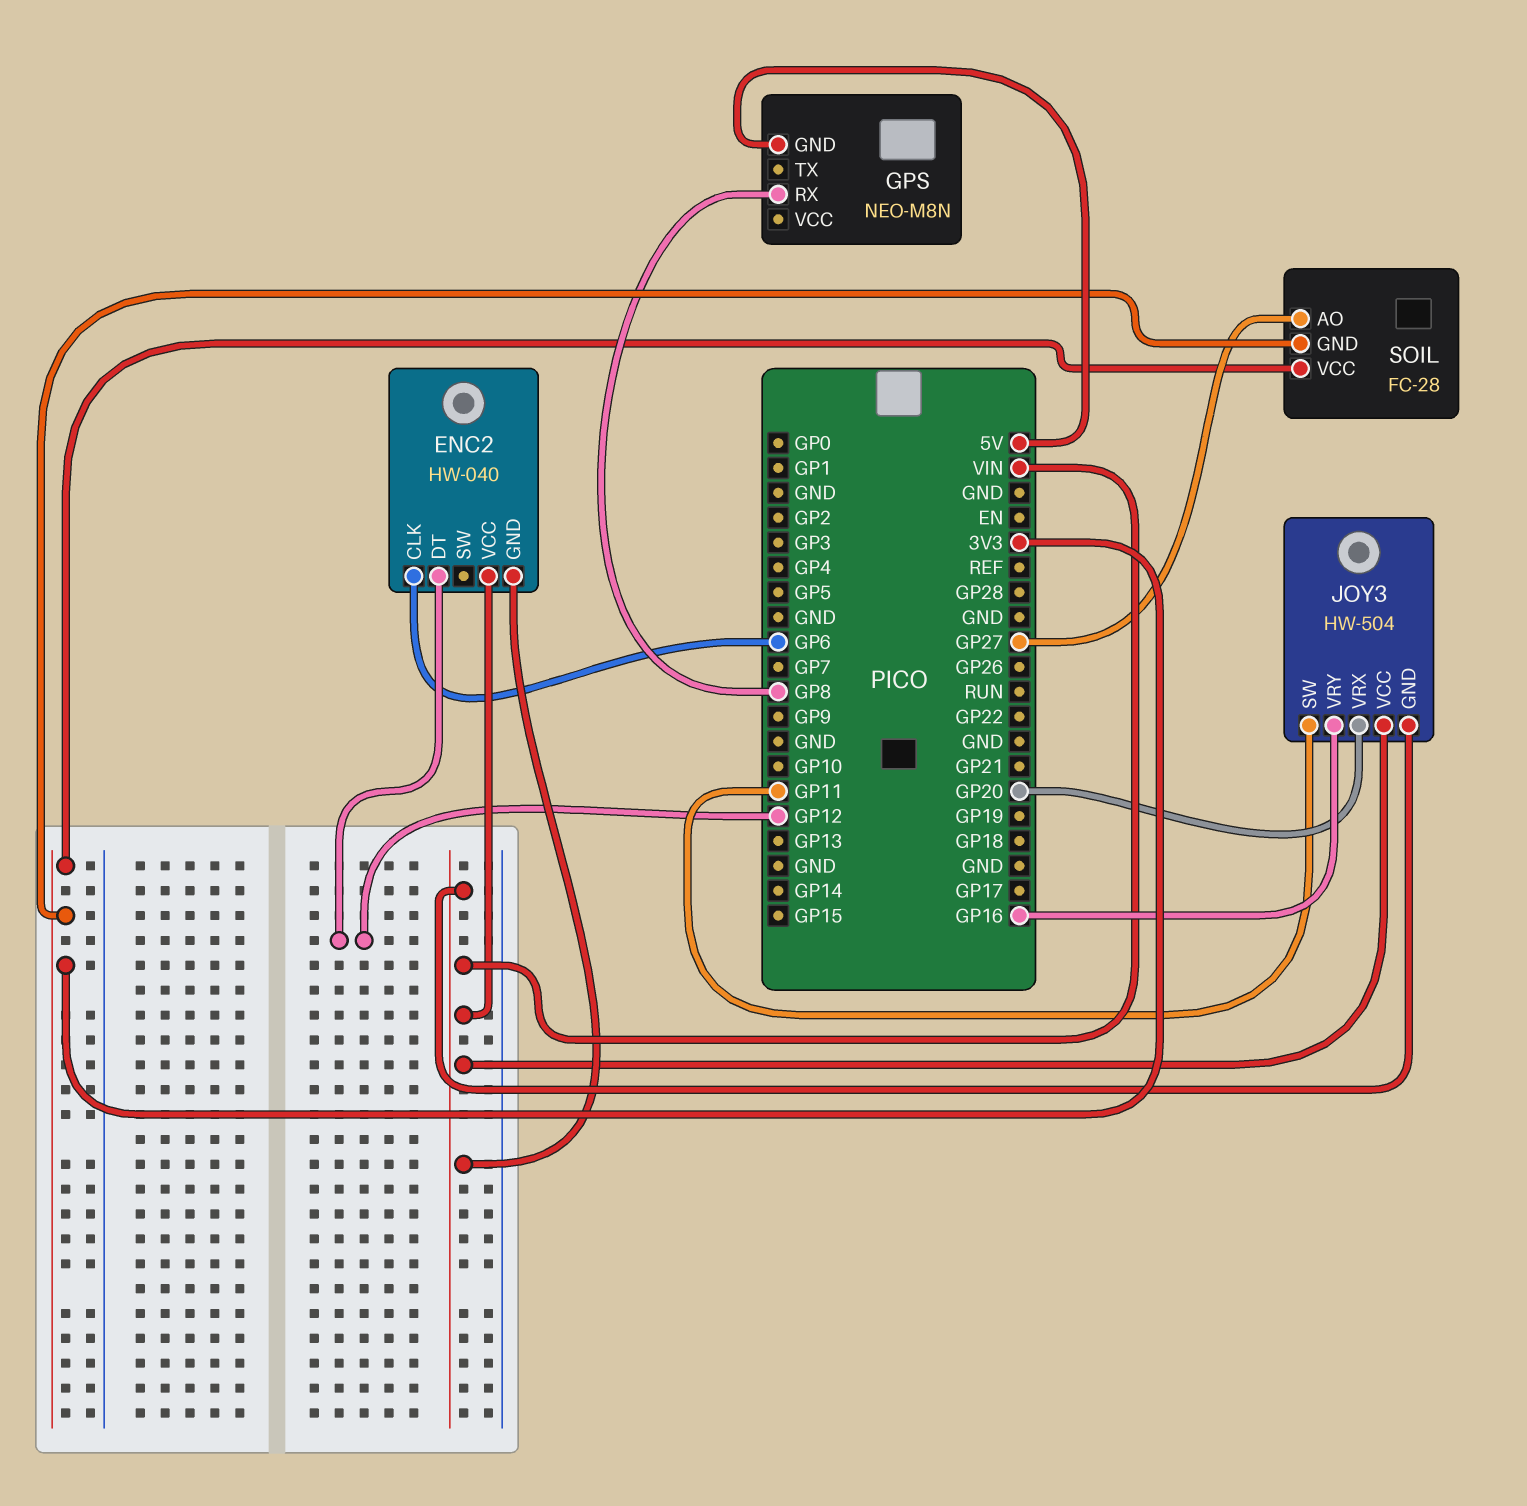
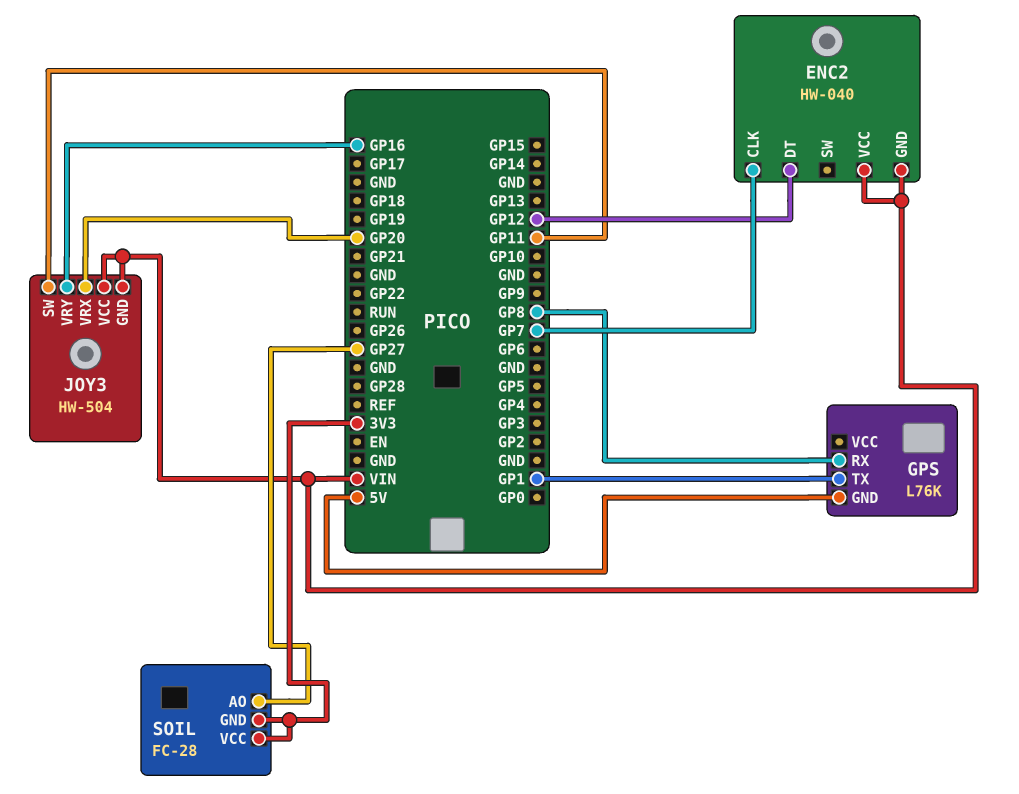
ENC2 pin CLK: GP6 -> GP7
GPS: NEO-M8N -> L76K
GPS pin TX: none -> GP1

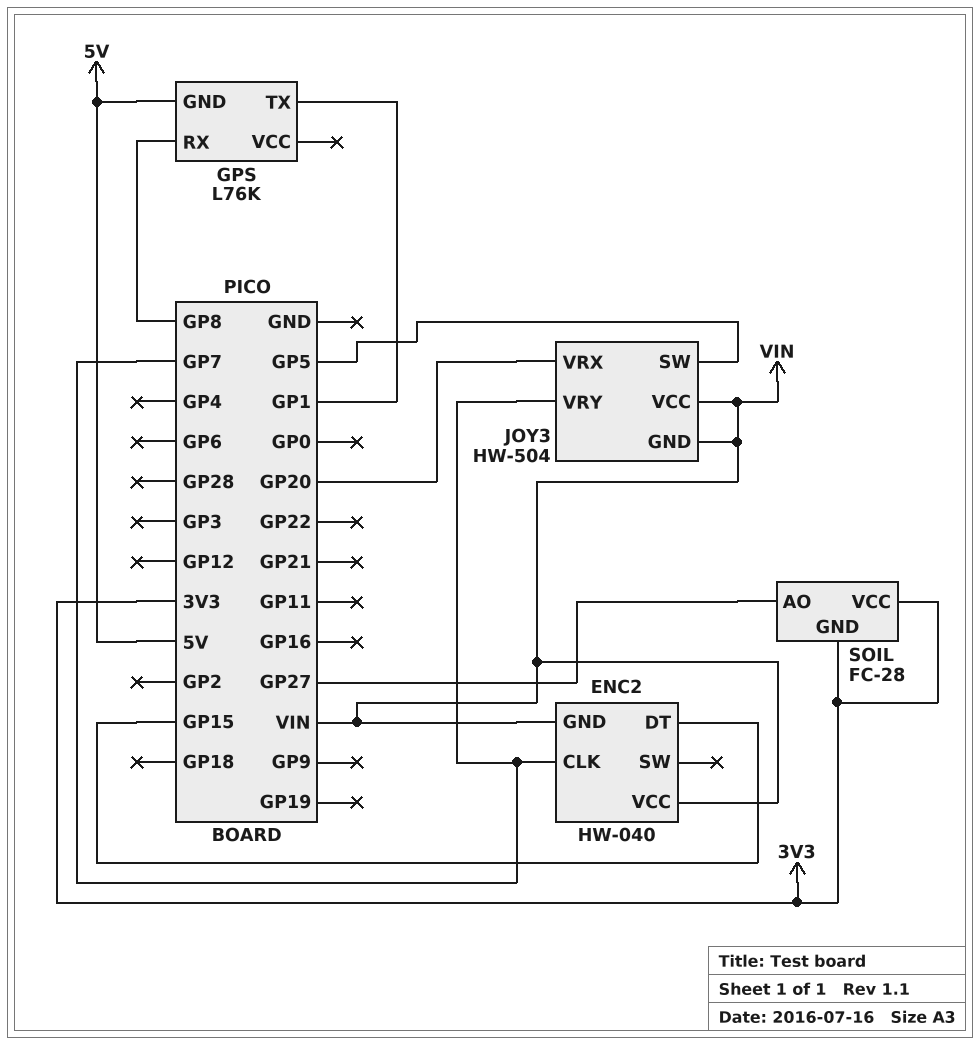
ENC2 pin DT: GP12 -> GP15
JOY3 pin SW: GP11 -> GP5
JOY3 pin VRY: GP16 -> GP7

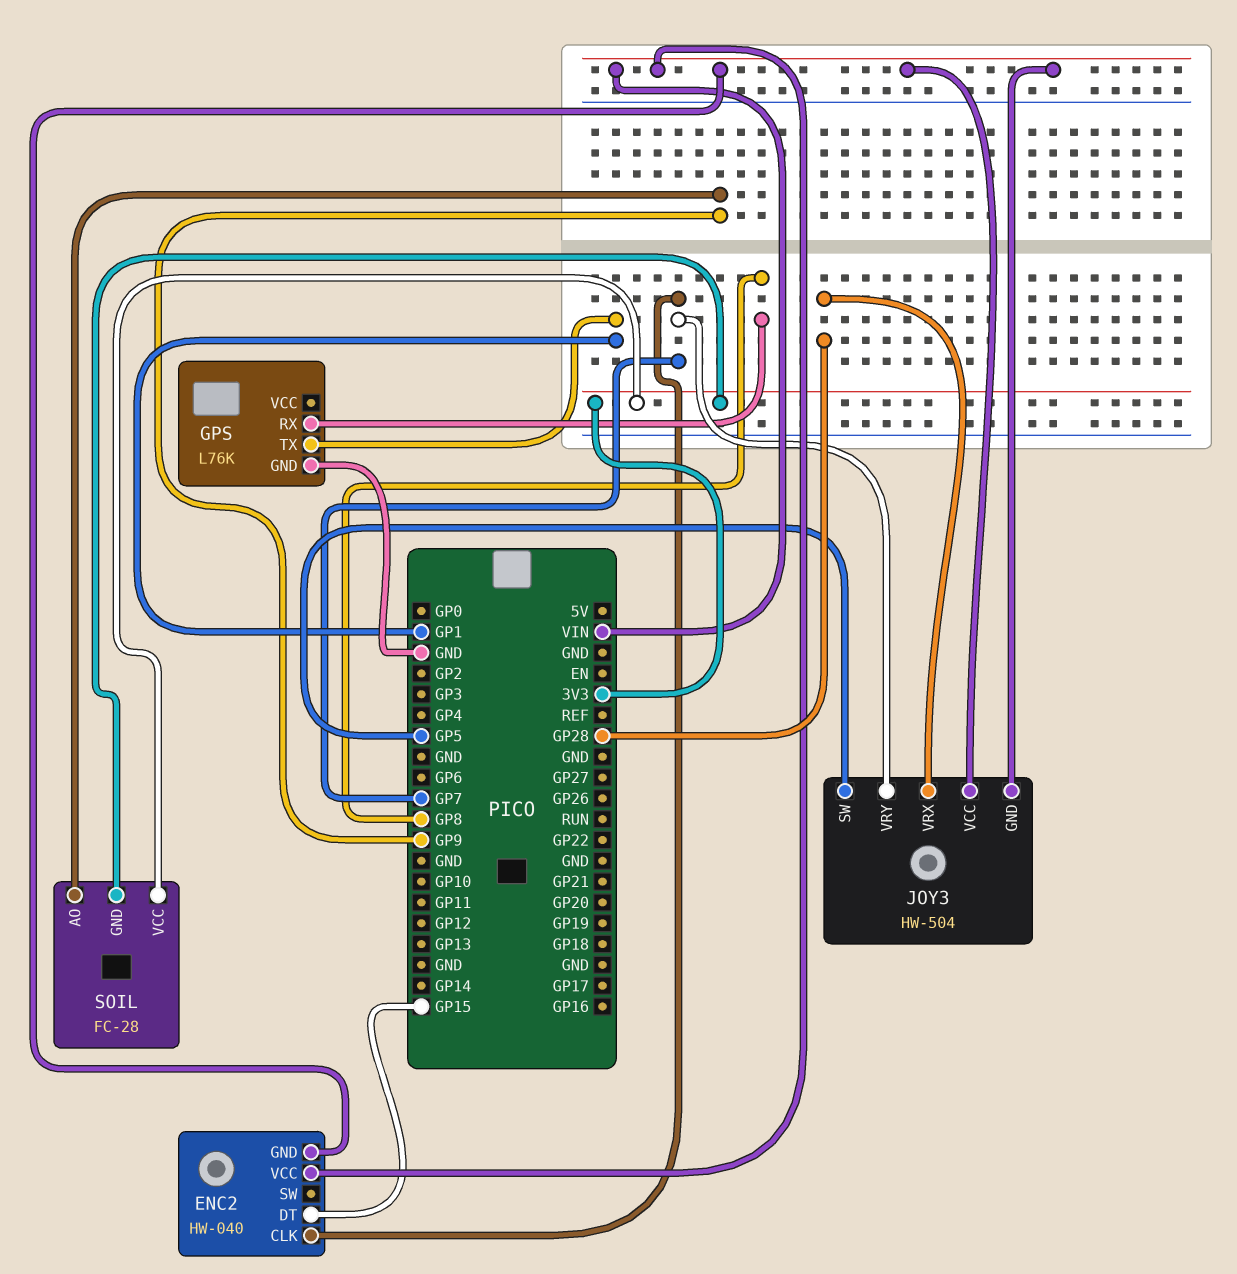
GPS pin GND: 5V -> GND
JOY3 pin VRX: GP20 -> GP28
SOIL pin AO: GP27 -> GP9

